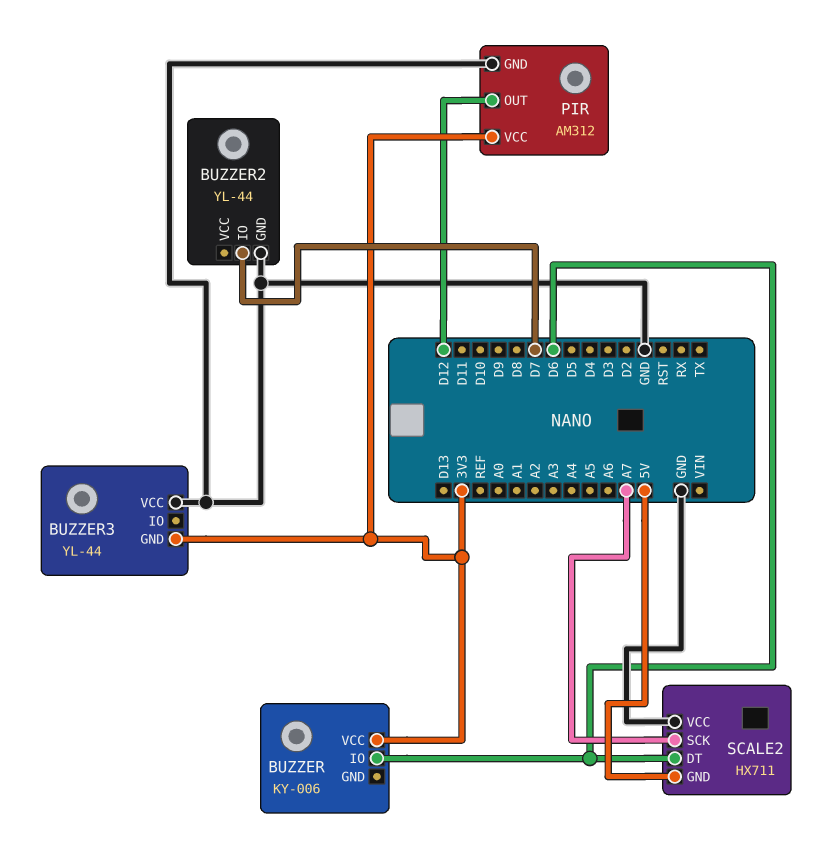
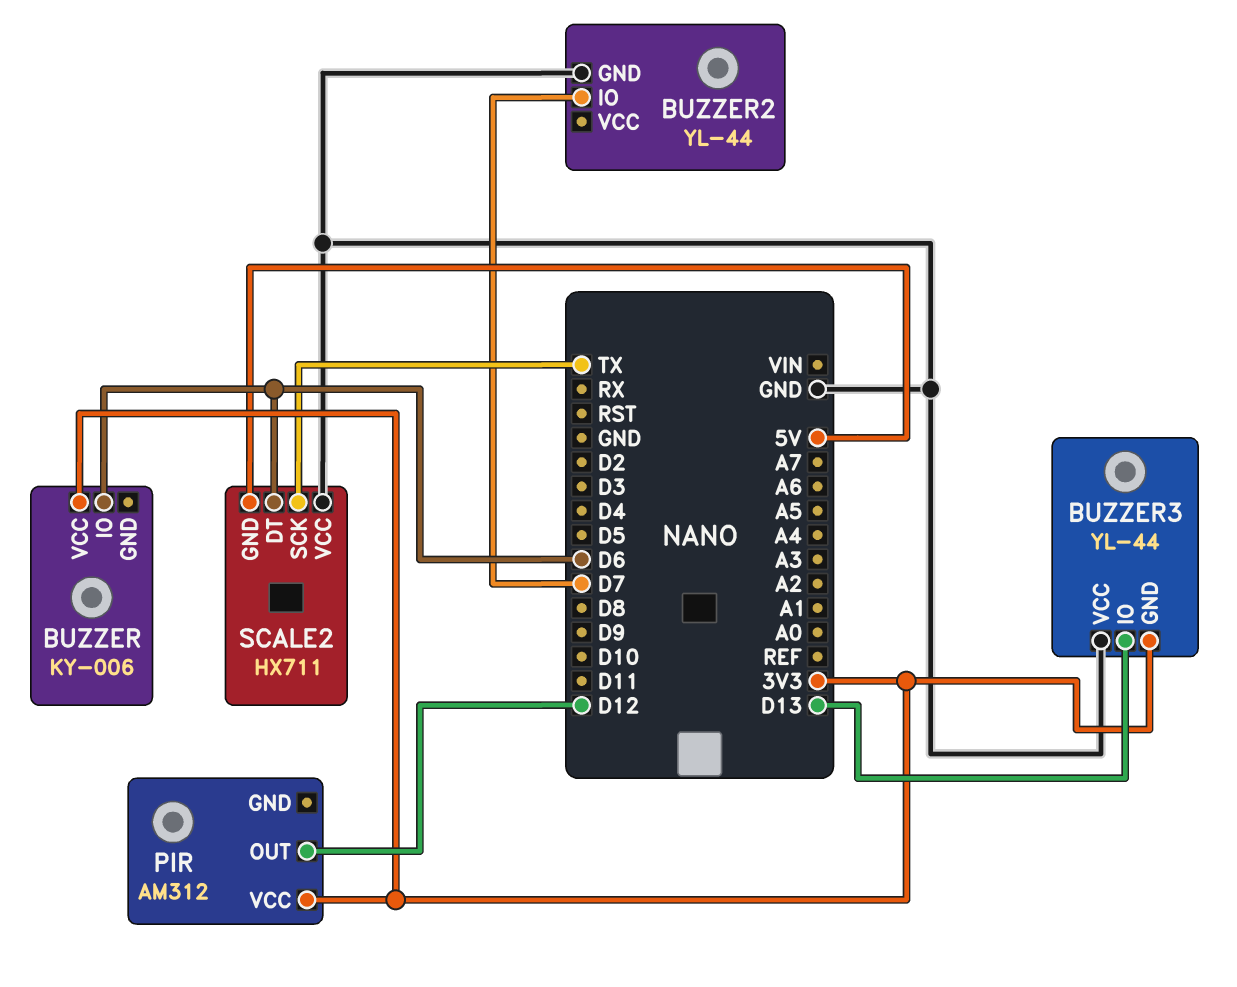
BUZZER3 pin IO: none -> D13
PIR pin GND: GND -> none
SCALE2 pin SCK: A7 -> TX

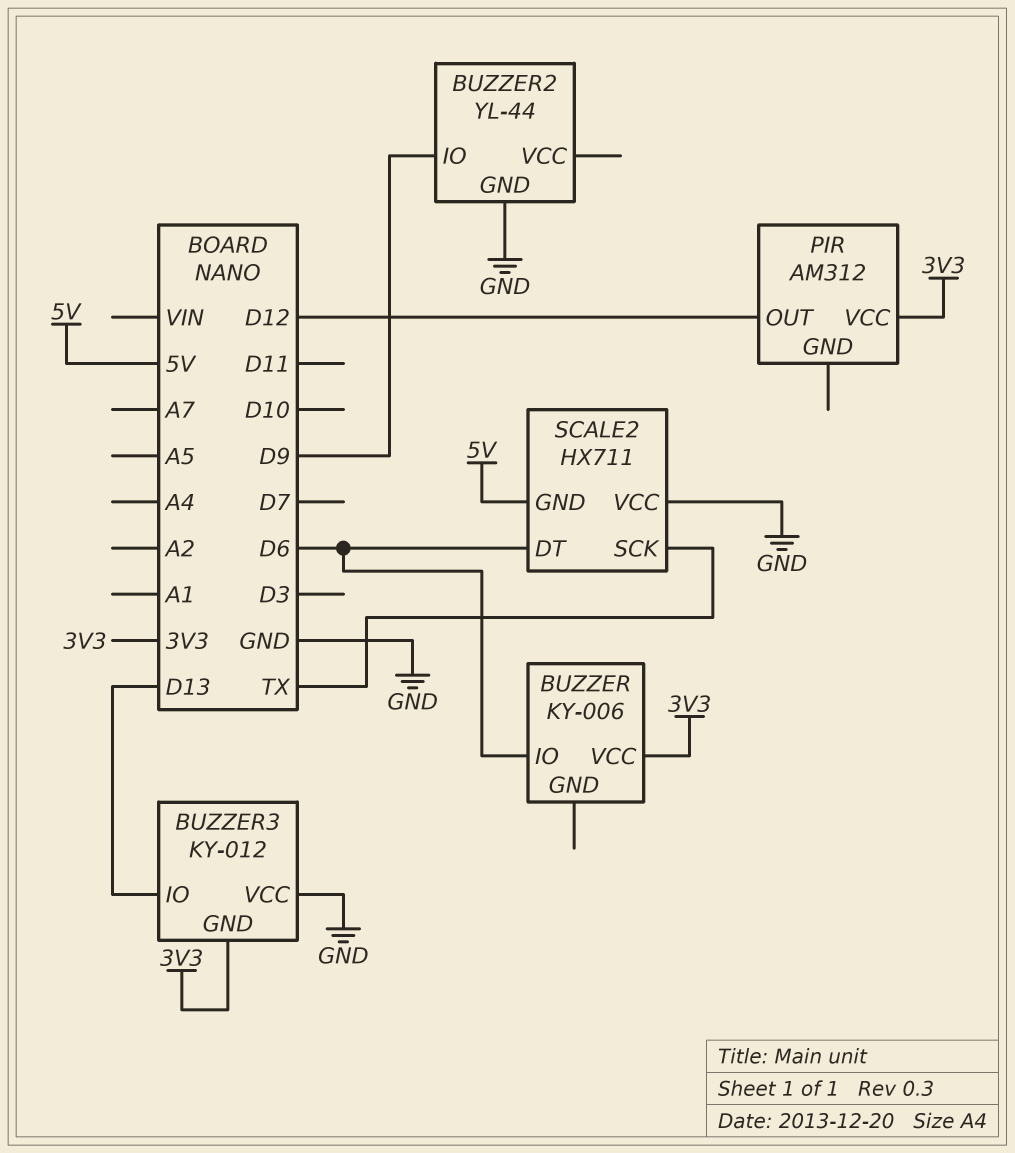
BUZZER2 pin IO: D7 -> D9
BUZZER3: YL-44 -> KY-012

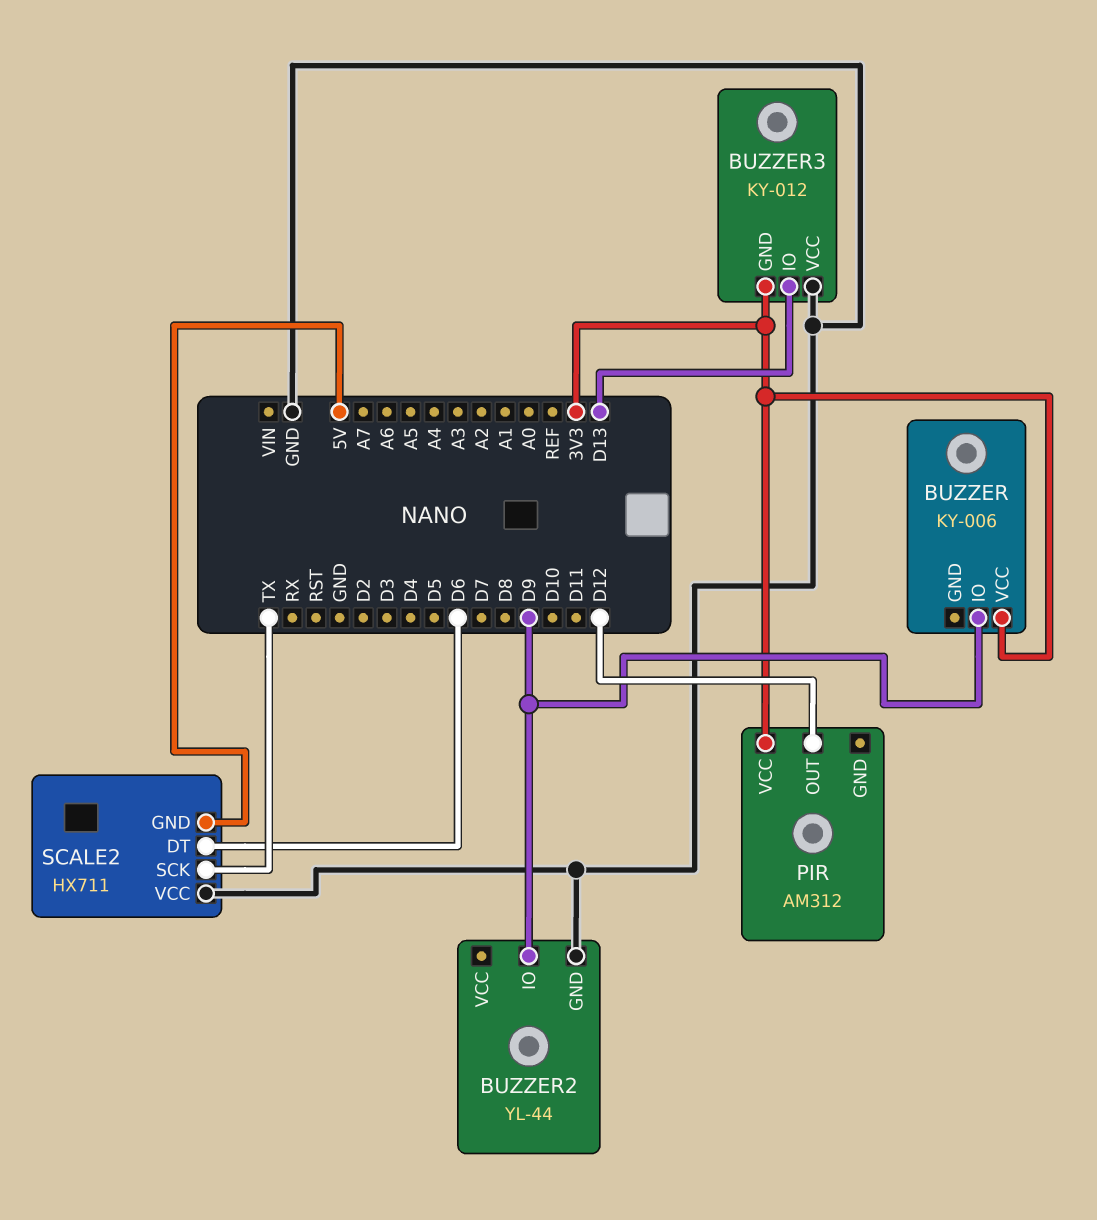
BUZZER pin IO: D6 -> D9

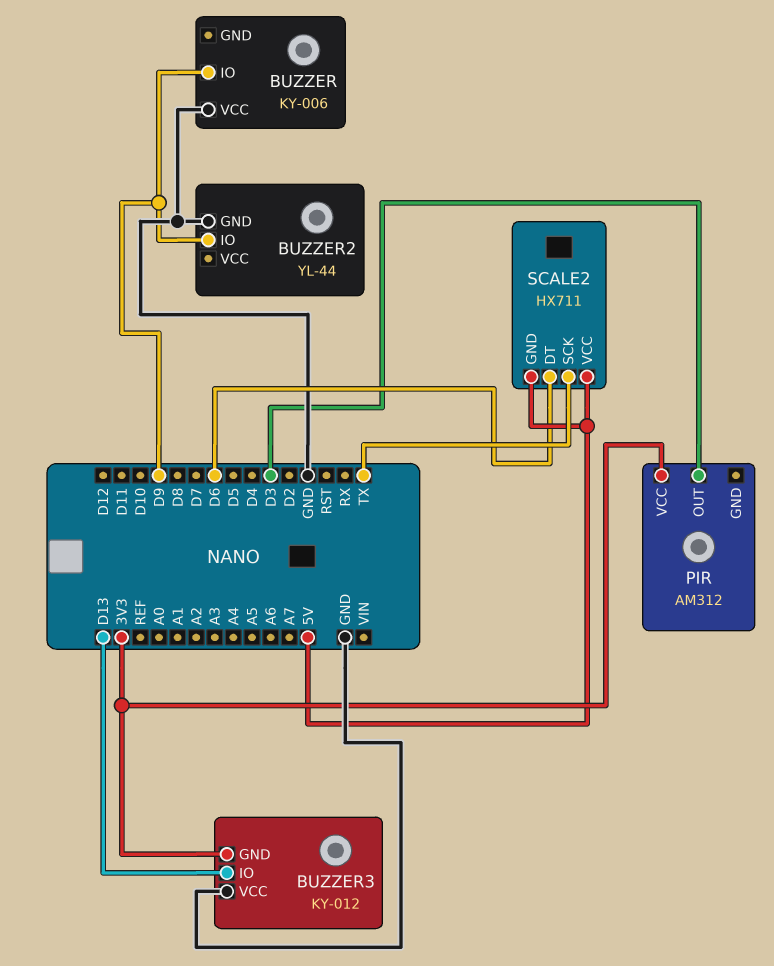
BUZZER pin VCC: 3V3 -> GND
PIR pin OUT: D12 -> D3
SCALE2 pin VCC: GND -> 5V

